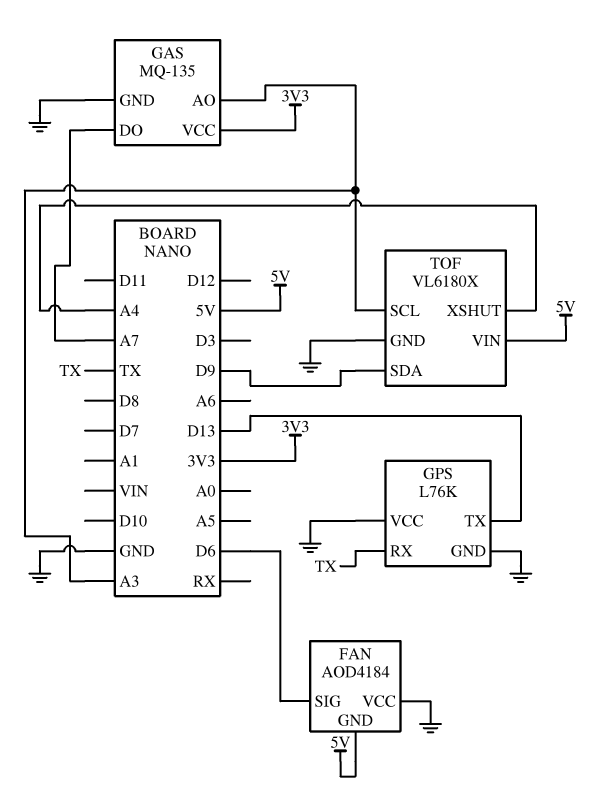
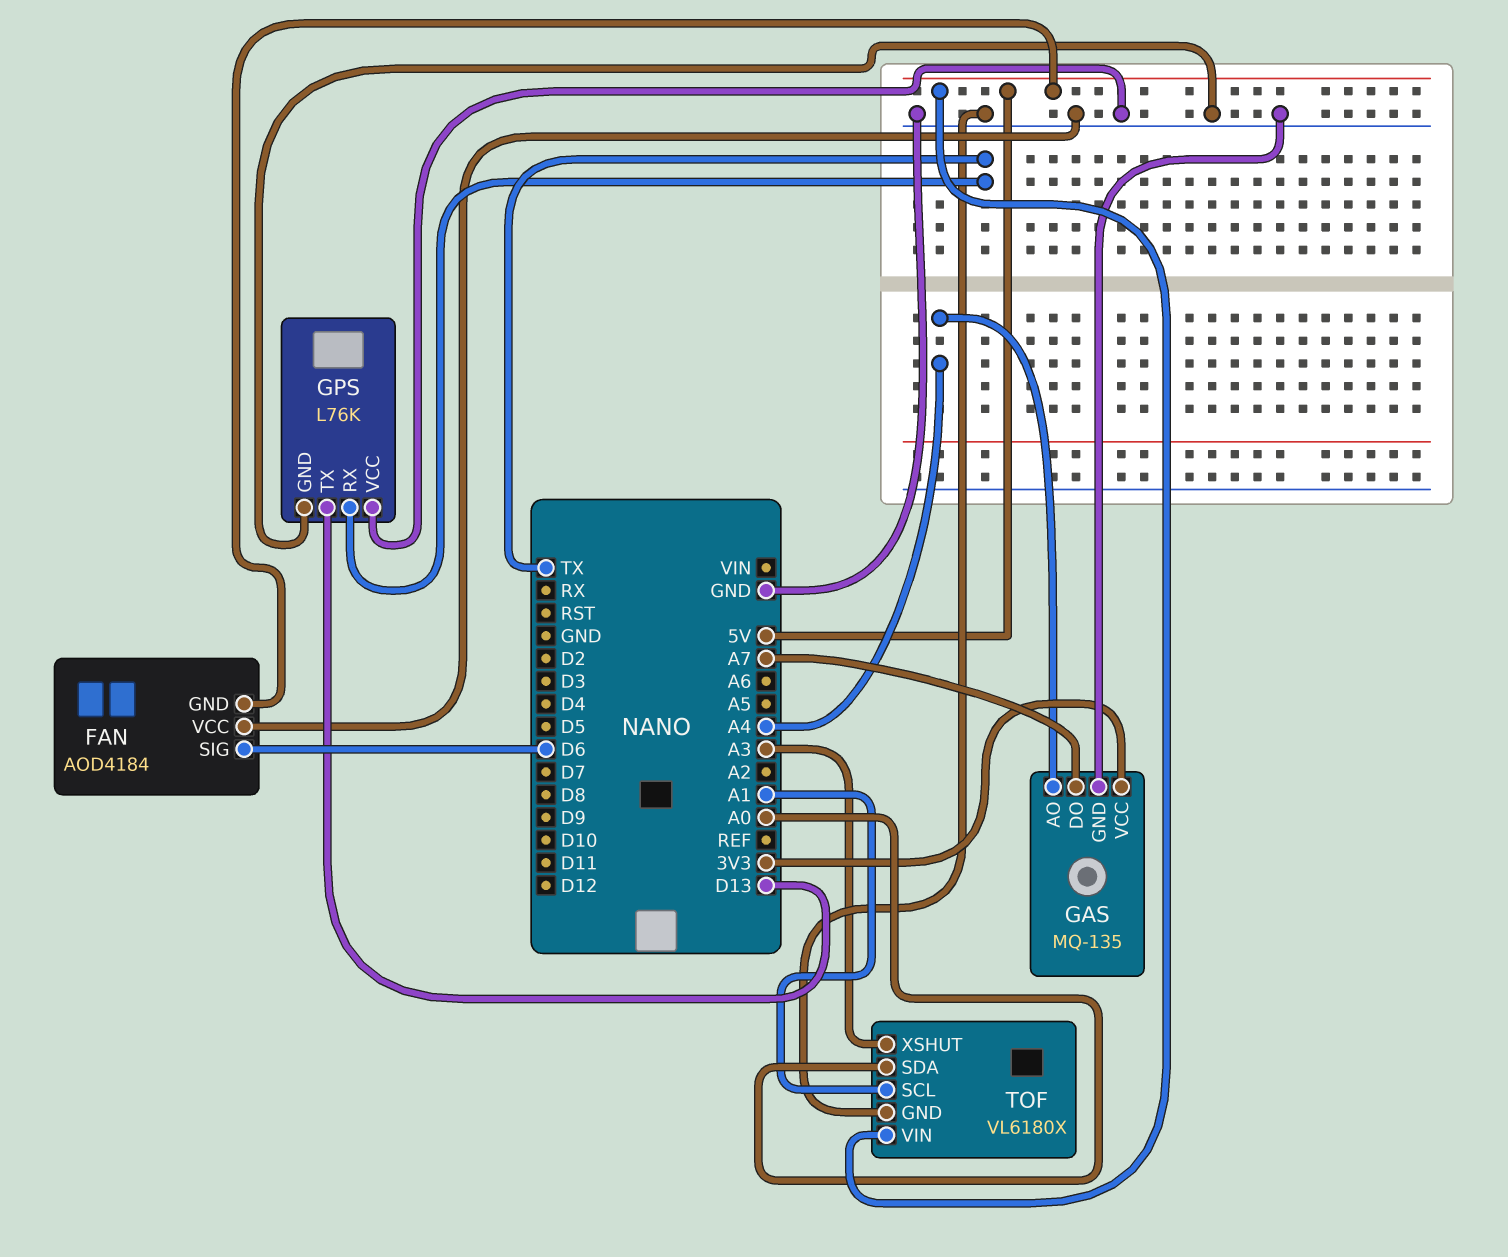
GAS pin AO: A3 -> A4
TOF pin SCL: A3 -> A1
TOF pin SDA: D9 -> A0
TOF pin XSHUT: A4 -> A3

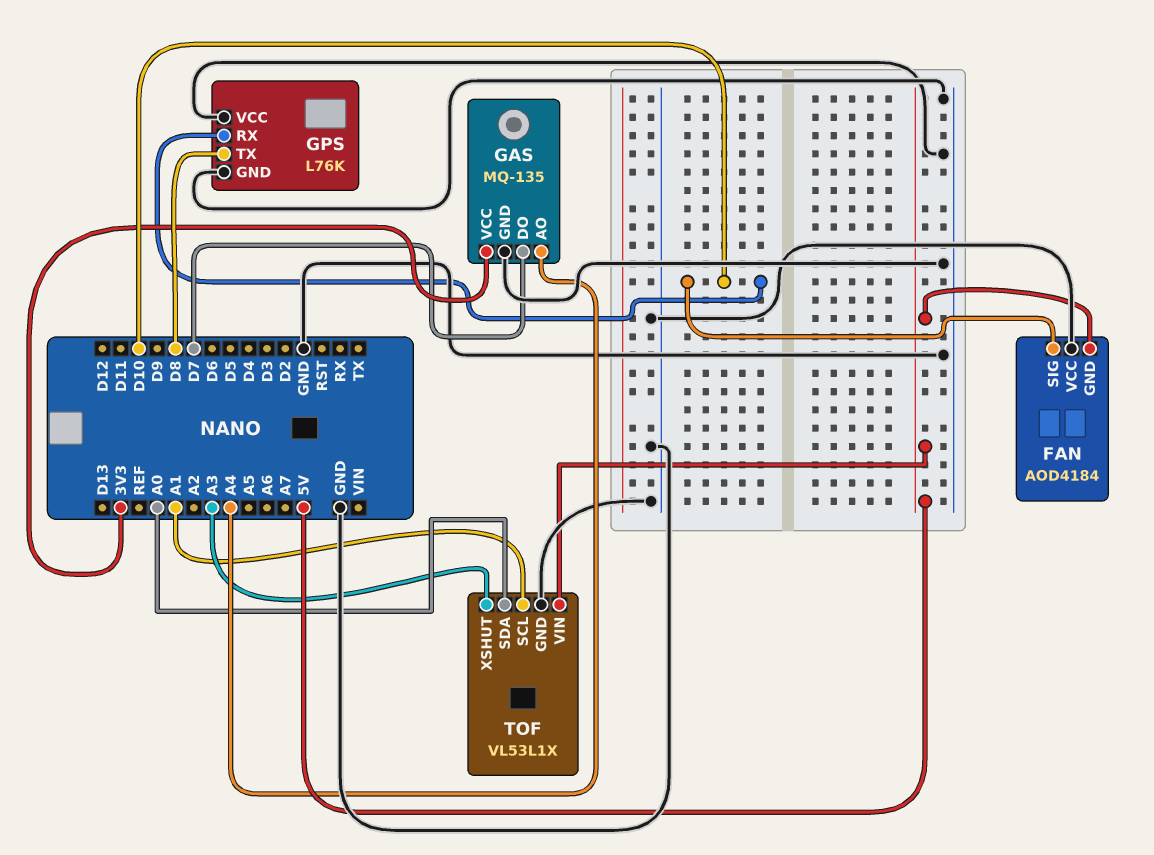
FAN pin SIG: D6 -> D10
GAS pin DO: A7 -> D7
GPS pin RX: TX -> D10
GPS pin TX: D13 -> D8
TOF: VL6180X -> VL53L1X

